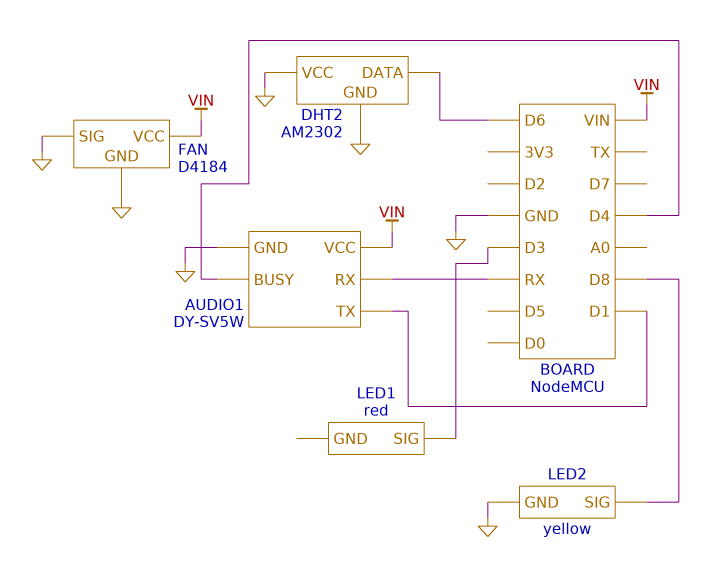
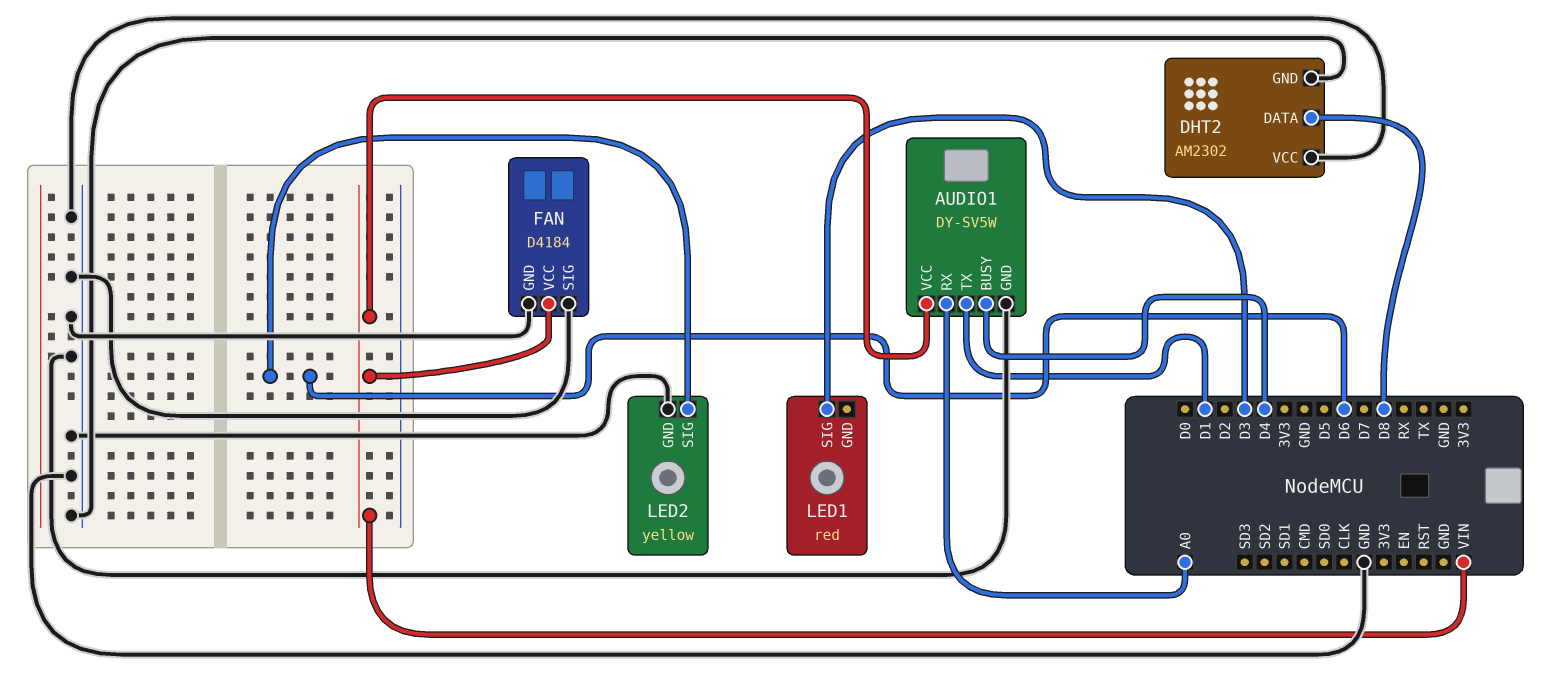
AUDIO1 pin RX: RX -> A0
DHT2 pin DATA: D6 -> D8
LED2 pin SIG: D8 -> D6

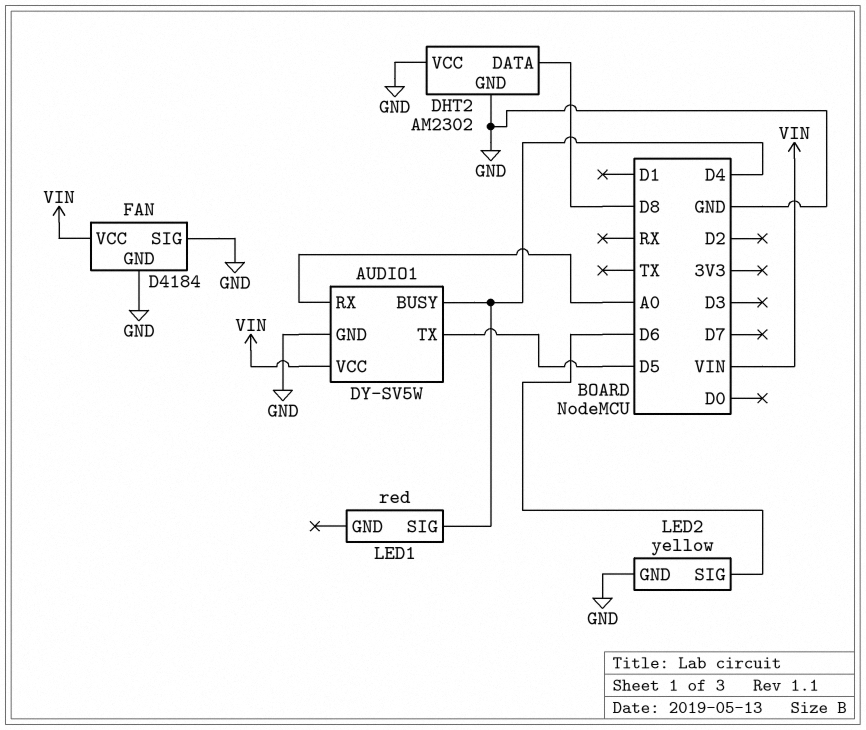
AUDIO1 pin TX: D1 -> D5
LED1 pin SIG: D3 -> D4

